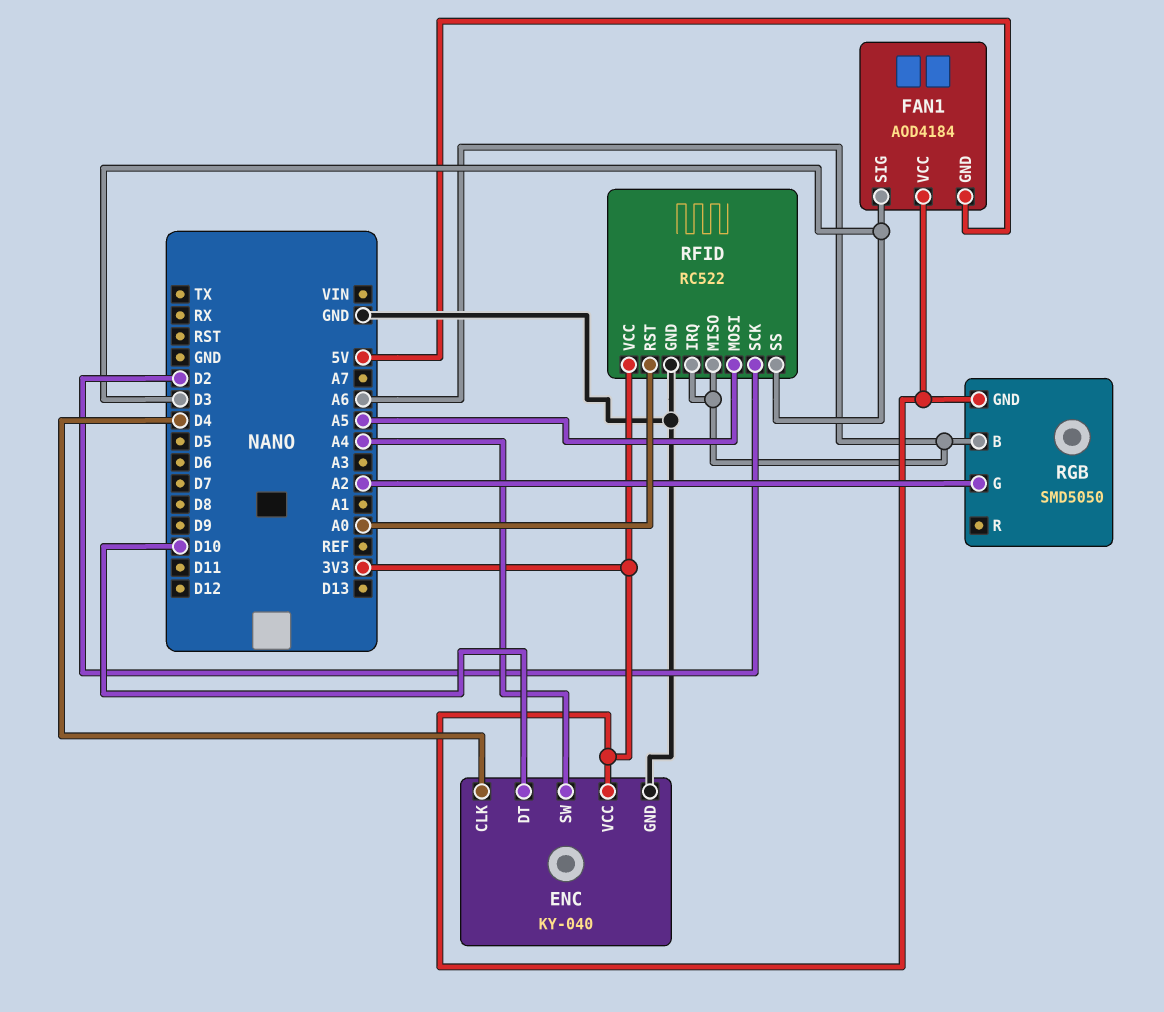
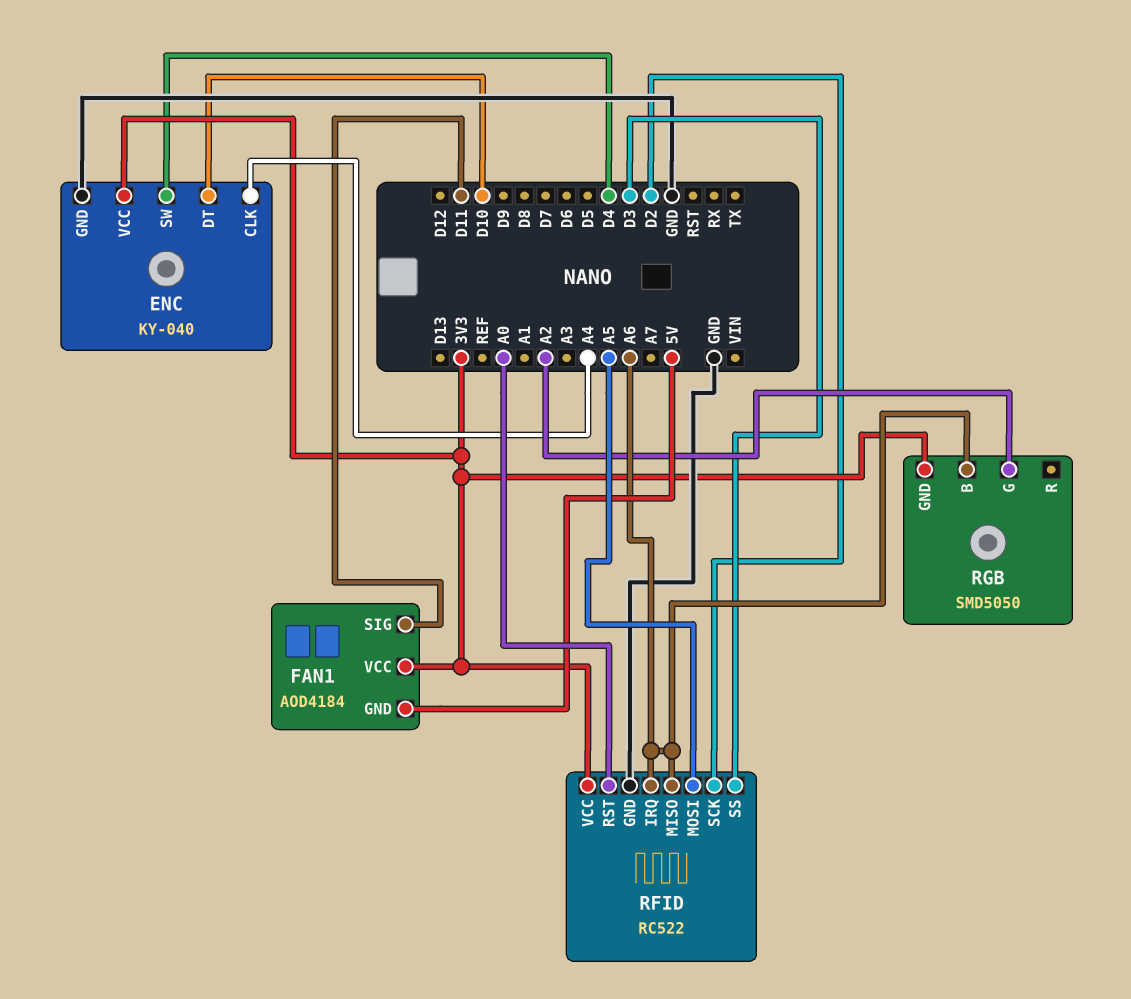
ENC pin CLK: D4 -> A4
ENC pin SW: A4 -> D4
FAN1 pin SIG: D3 -> D11

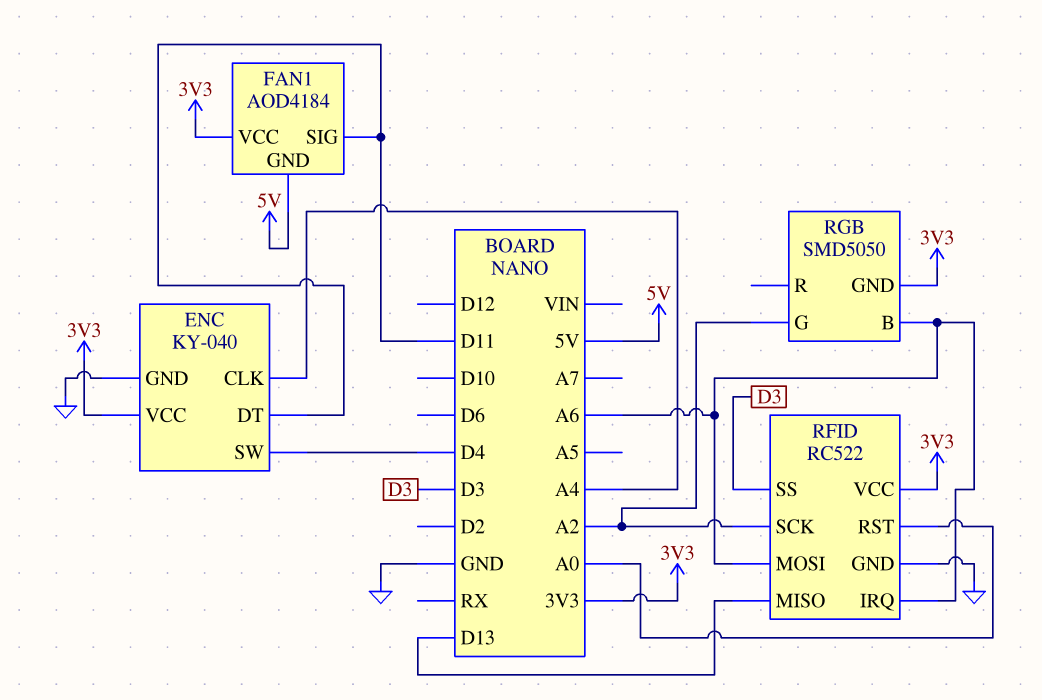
ENC pin DT: D10 -> D11
RFID pin MISO: A6 -> D13
RFID pin MOSI: A5 -> A6
RFID pin SCK: D2 -> A2

